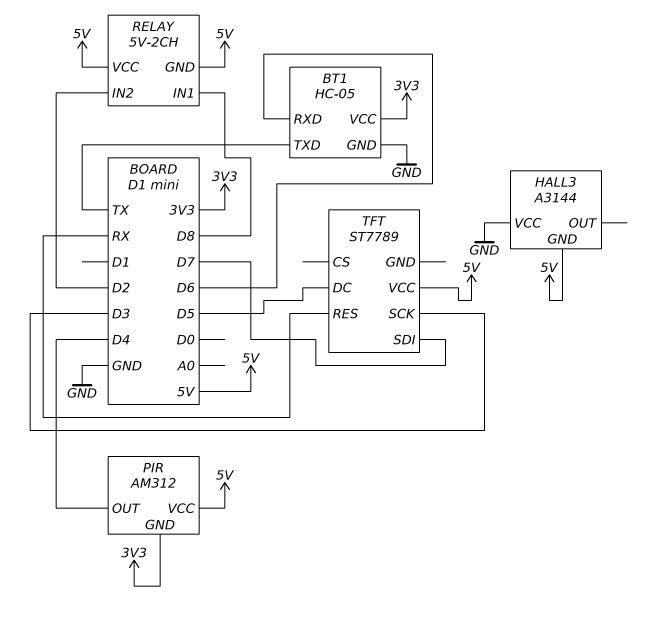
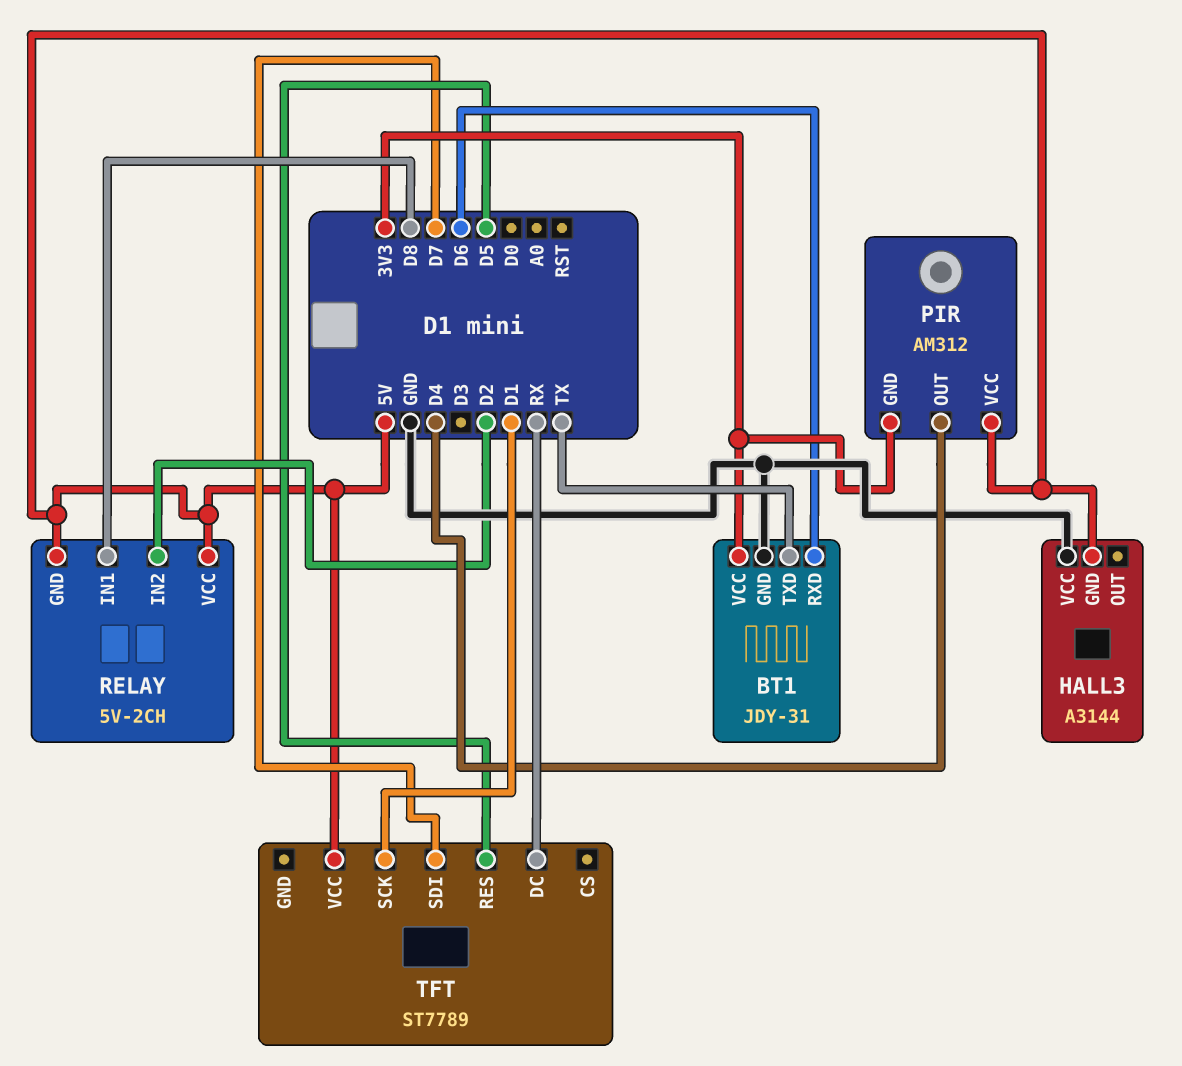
BT1: HC-05 -> JDY-31
TFT pin DC: D5 -> RX
TFT pin RES: RX -> D5
TFT pin SCK: D3 -> D1

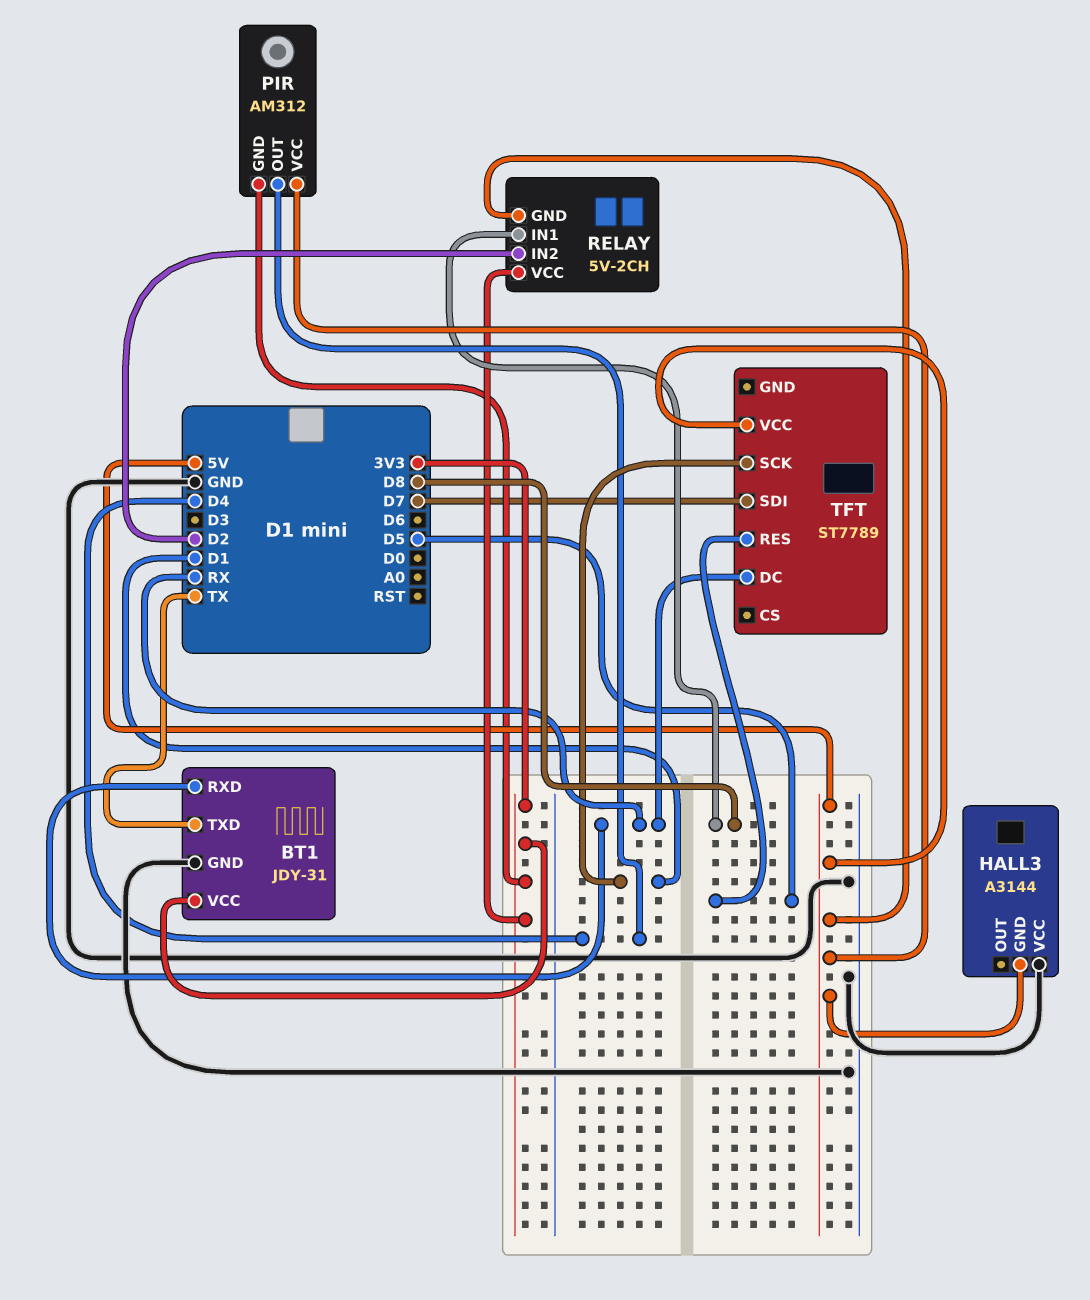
BT1 pin RXD: D6 -> RX
RELAY pin VCC: 5V -> 3V3

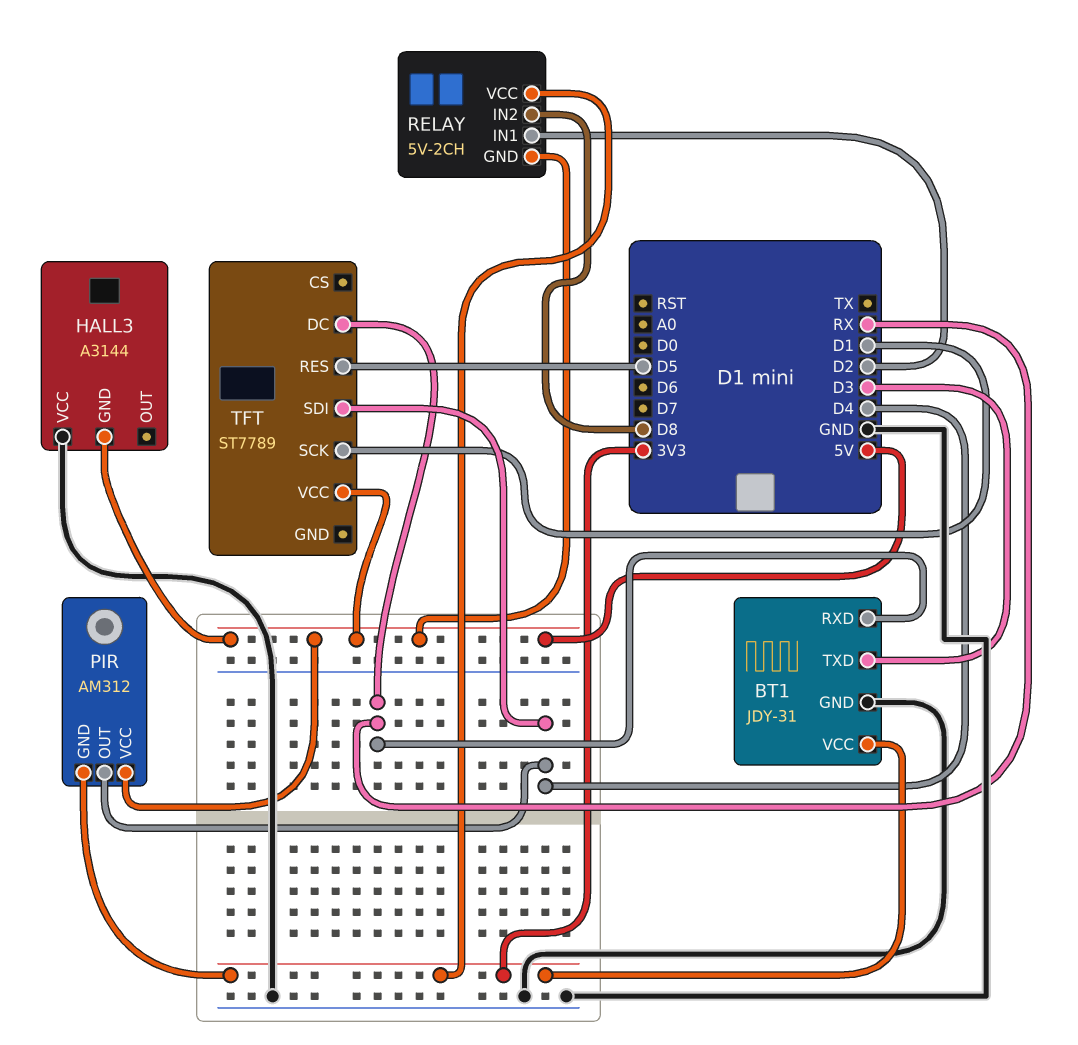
BT1 pin TXD: TX -> D3
RELAY pin IN1: D8 -> D2
RELAY pin IN2: D2 -> D8
TFT pin SDI: D7 -> D4

